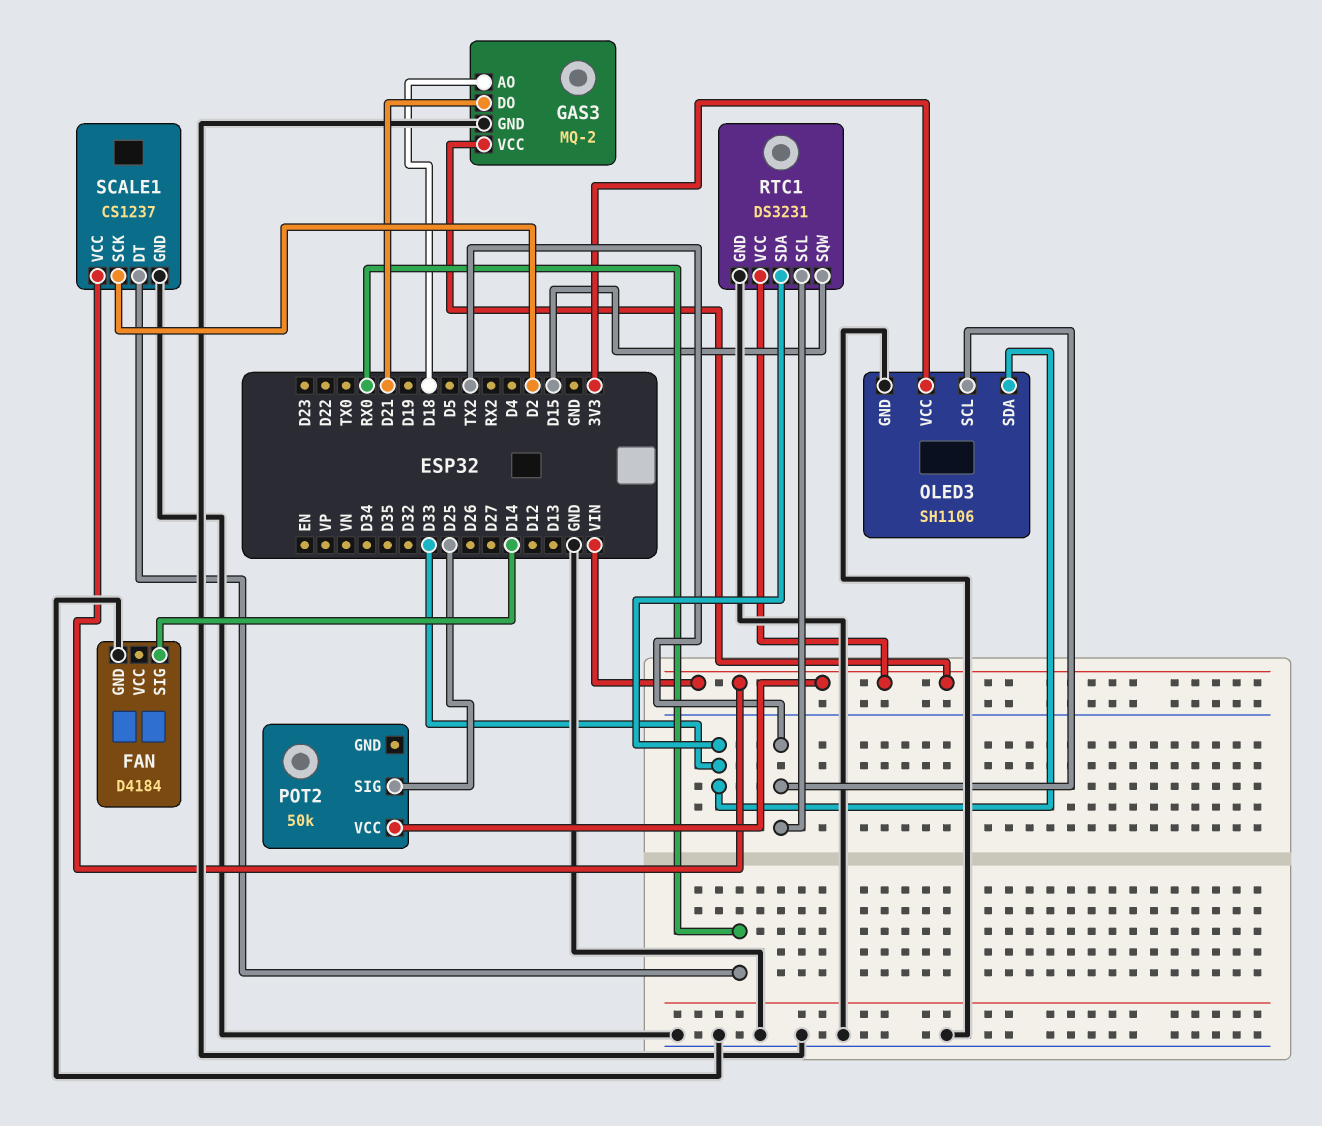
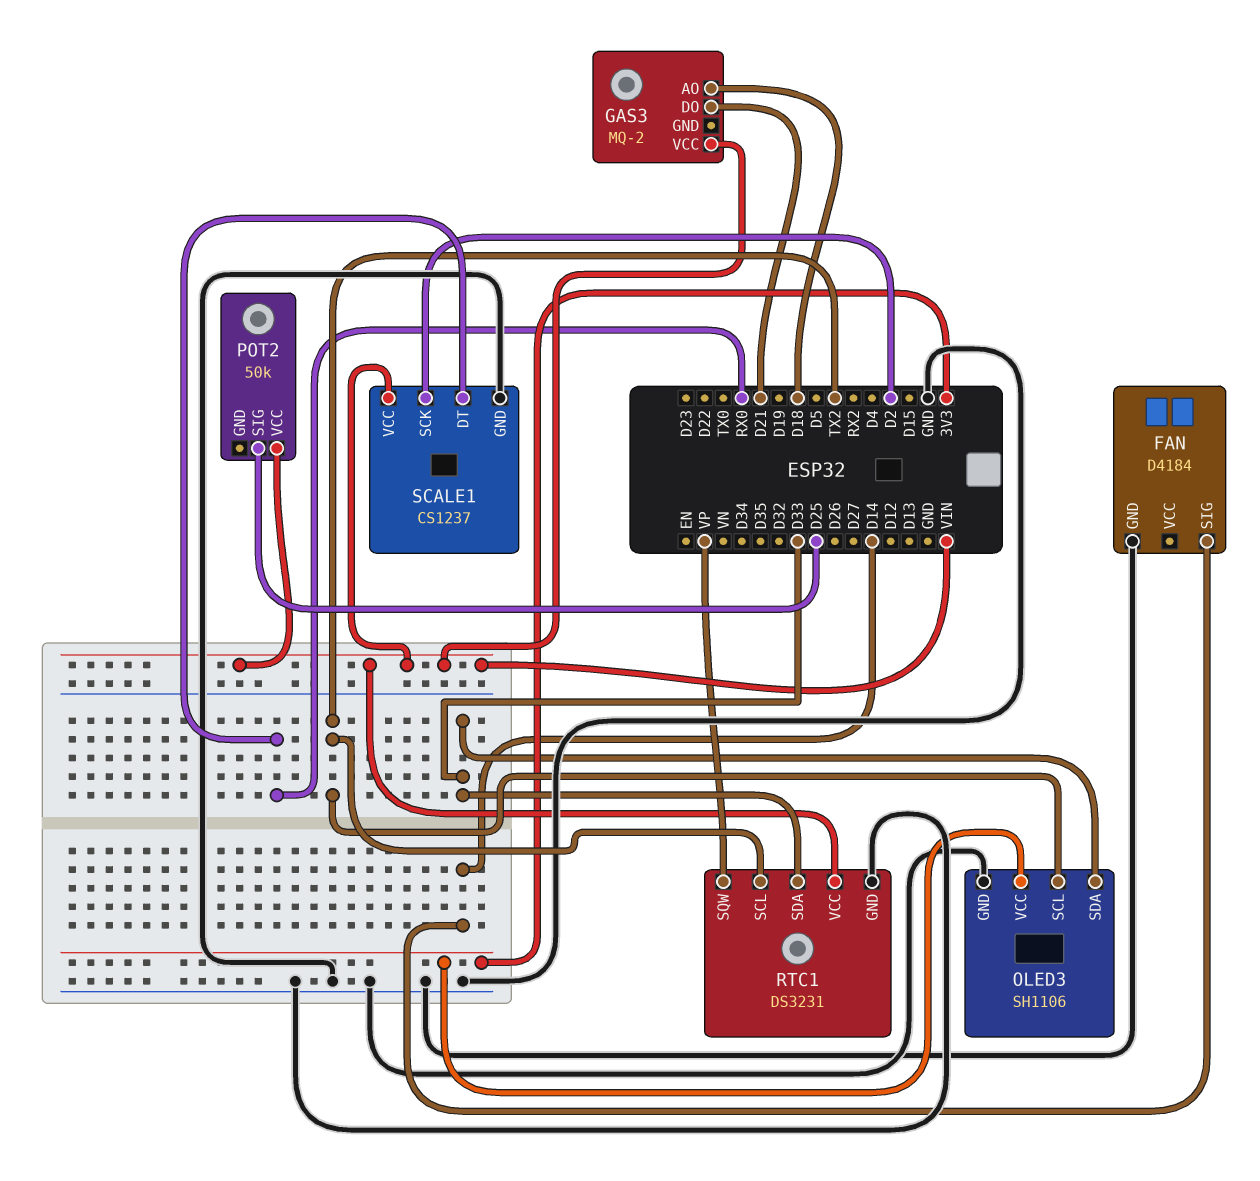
GAS3 pin GND: GND -> none
RTC1 pin SQW: D15 -> VP

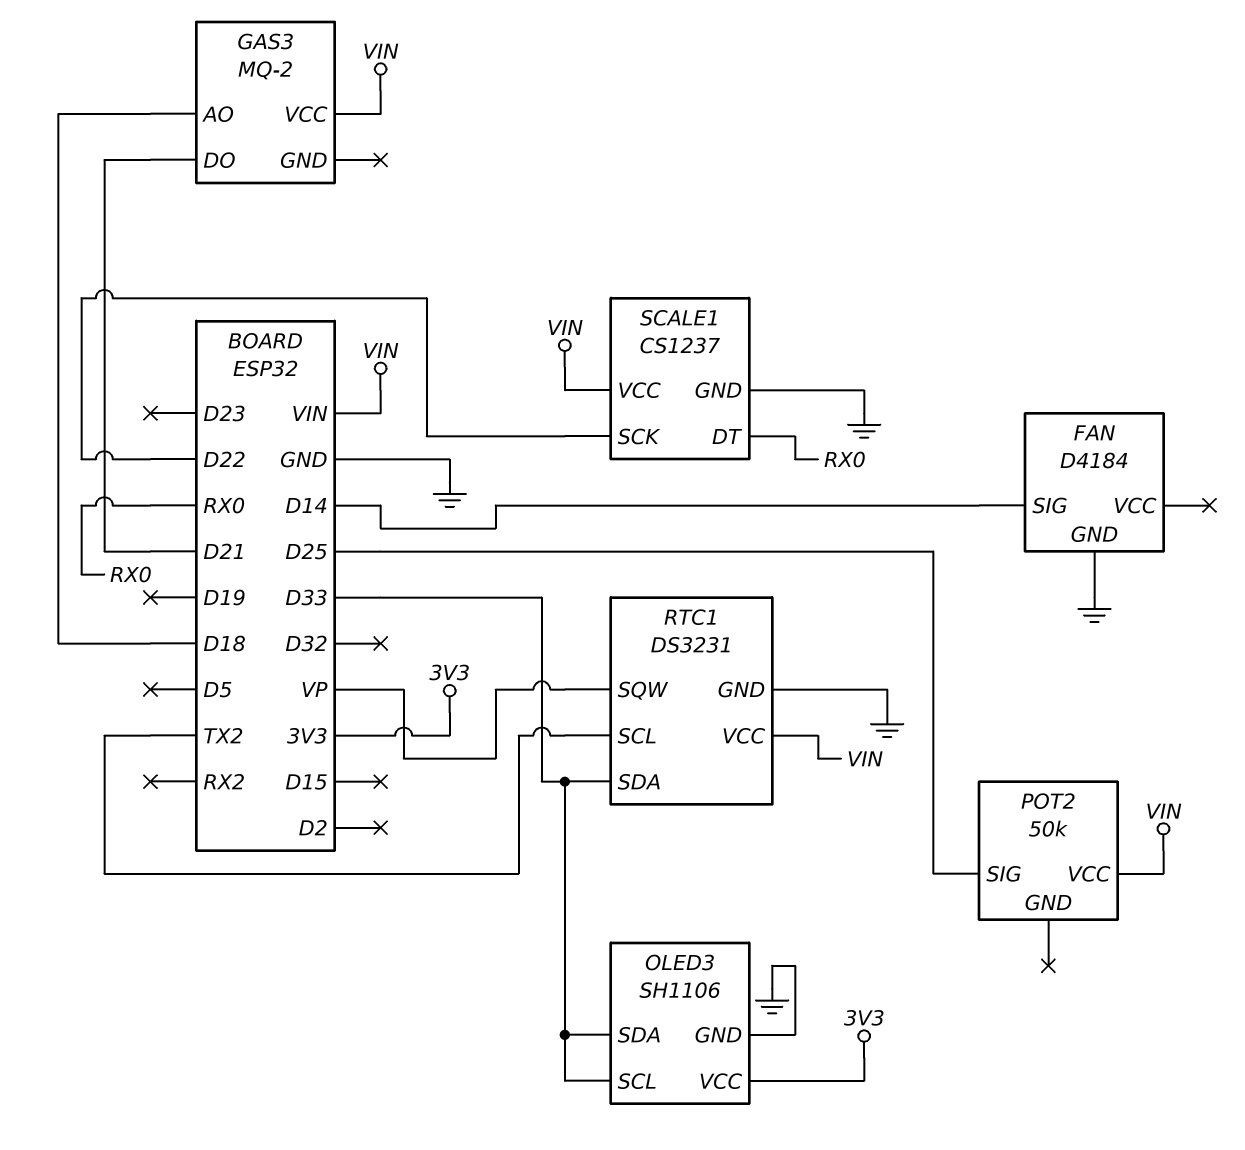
OLED3 pin SCL: TX2 -> D33
SCALE1 pin SCK: D2 -> D22

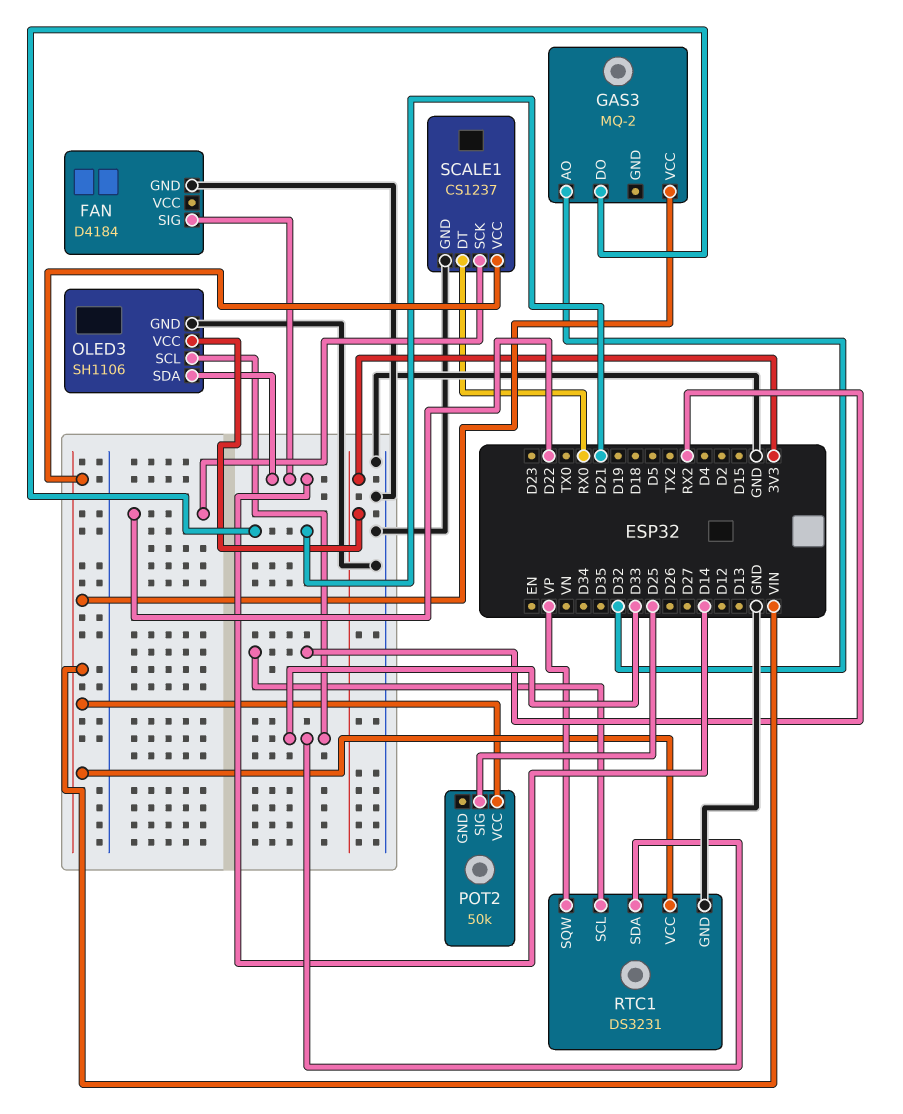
GAS3 pin AO: D18 -> D32
OLED3 pin SDA: D33 -> D14
RTC1 pin SCL: TX2 -> RX2

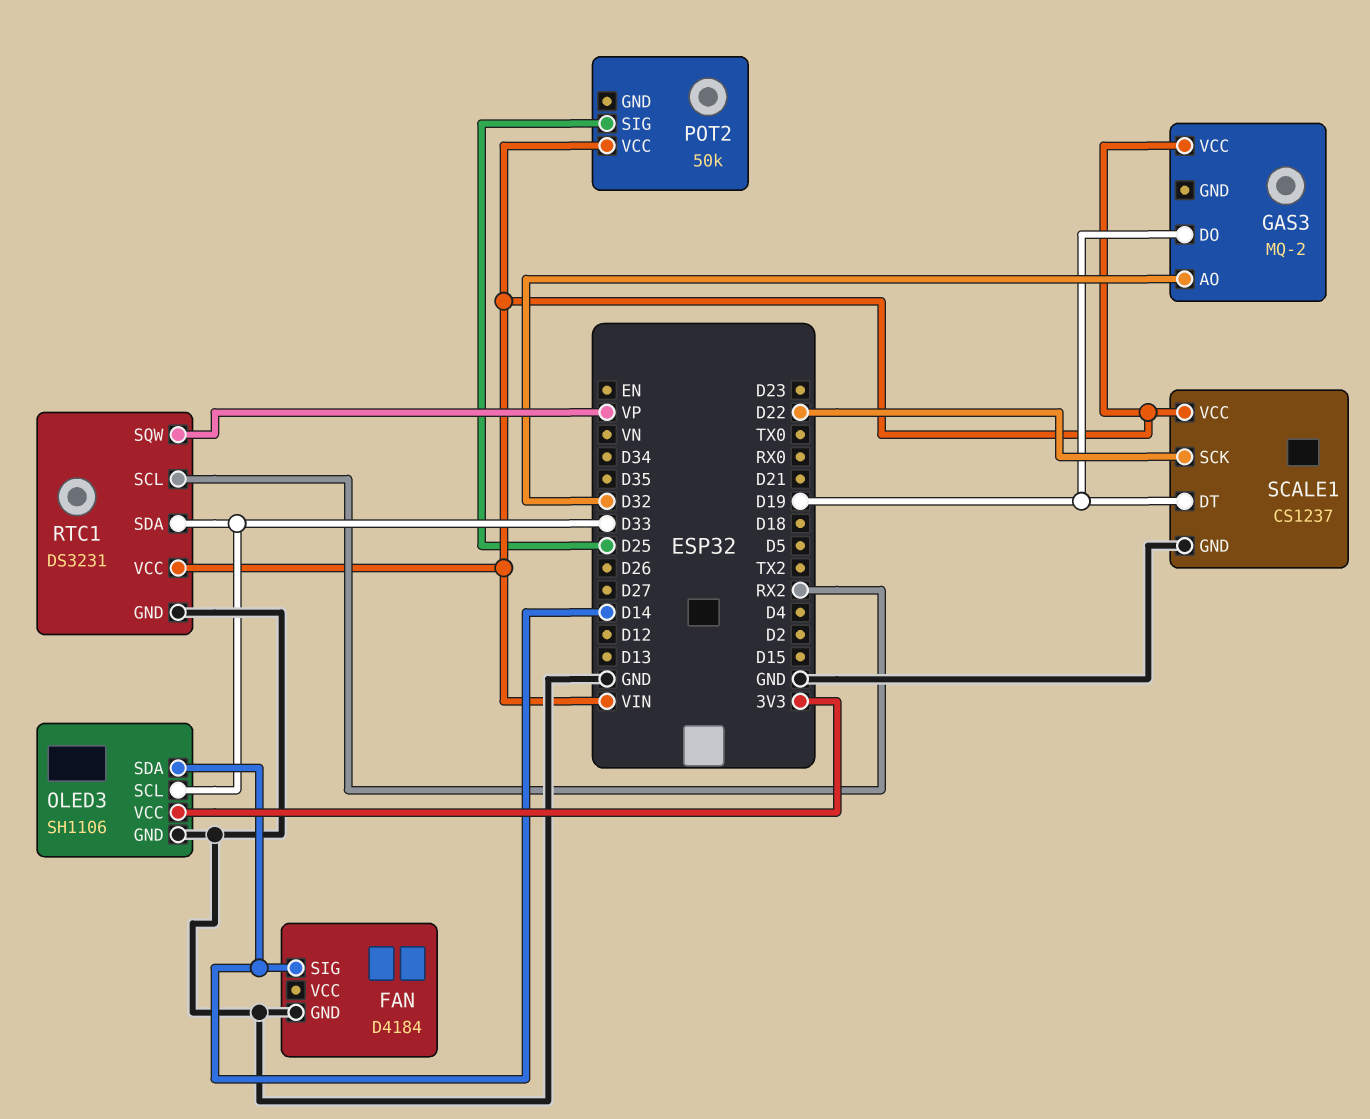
GAS3 pin DO: D21 -> D19
SCALE1 pin DT: RX0 -> D19

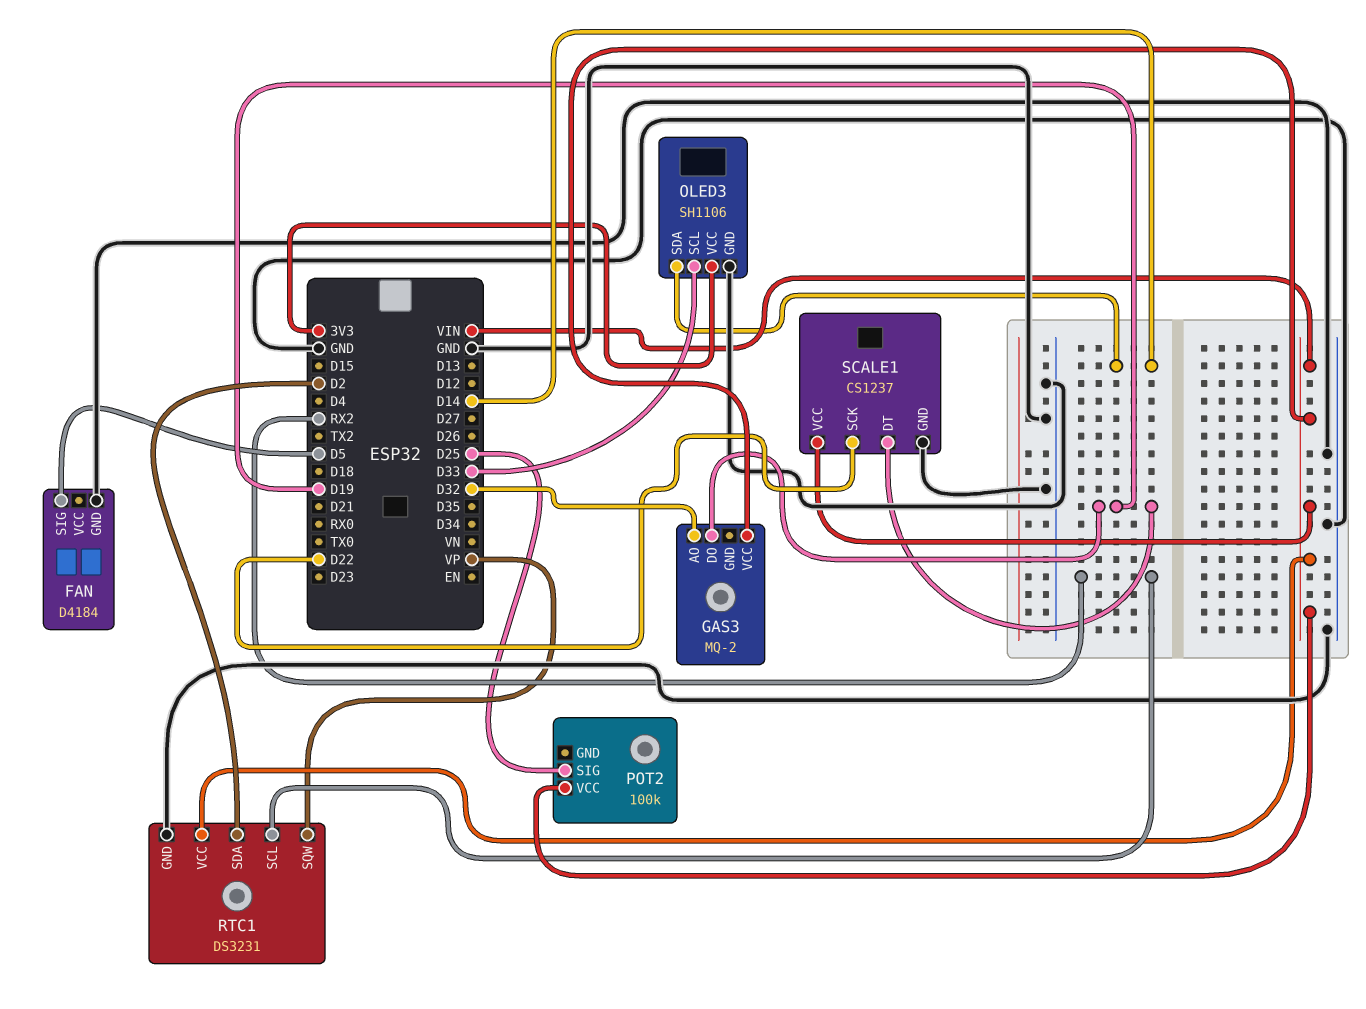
FAN pin SIG: D14 -> D5
POT2: 50k -> 100k
RTC1 pin SDA: D33 -> D2

